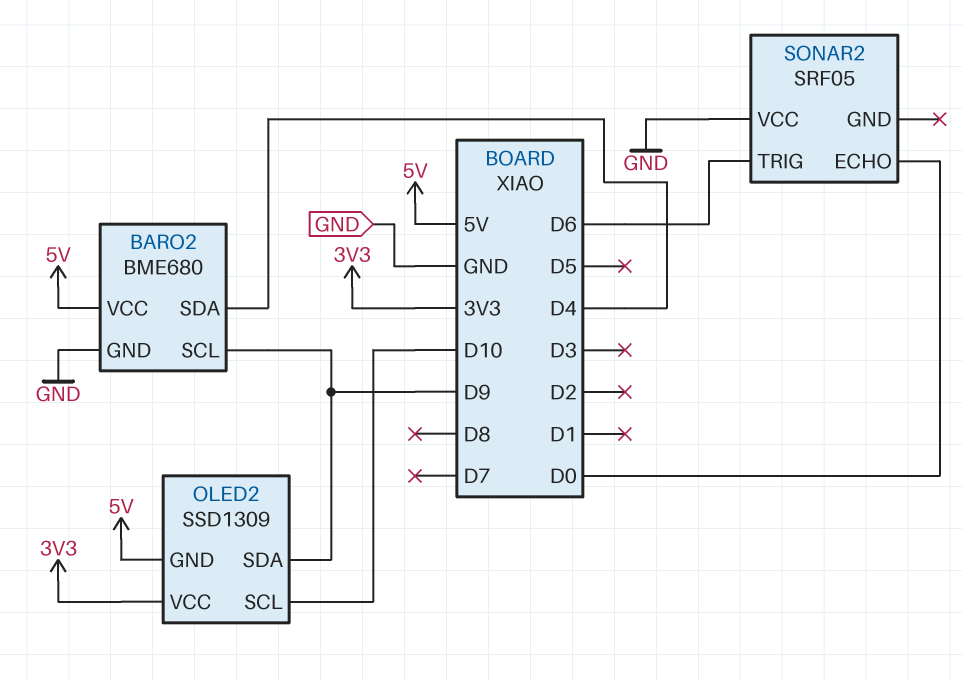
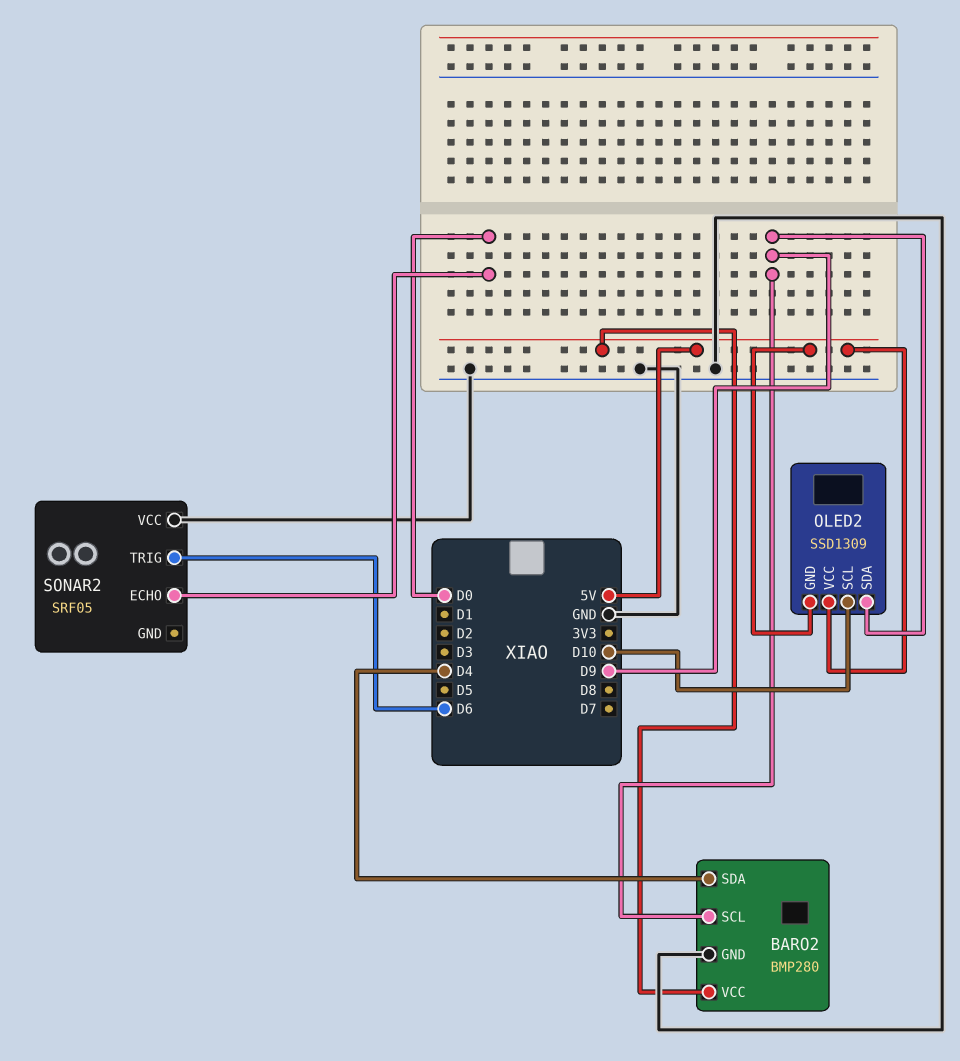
BARO2: BME680 -> BMP280
OLED2 pin VCC: 3V3 -> 5V

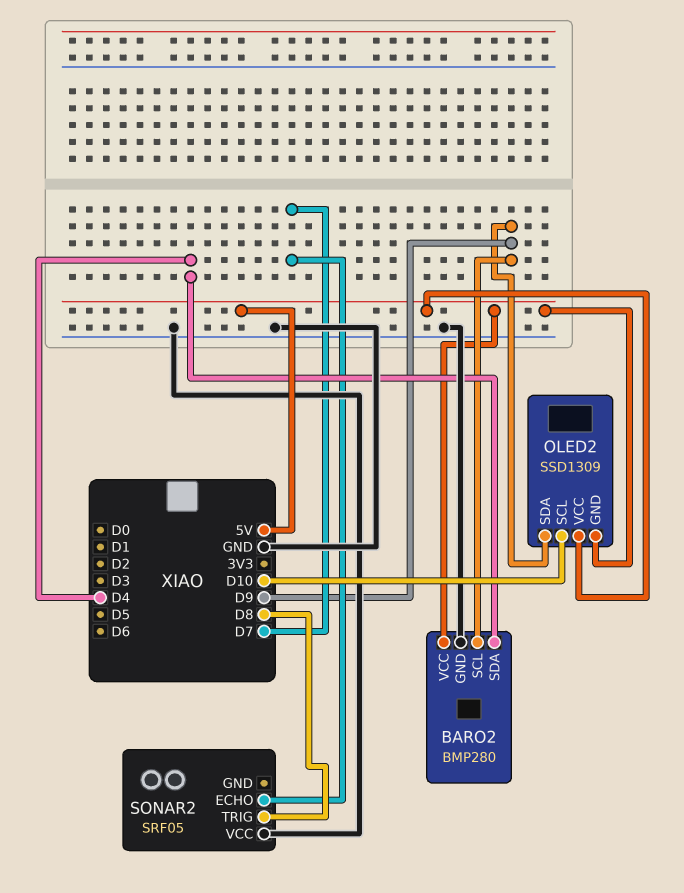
SONAR2 pin ECHO: D0 -> D7
SONAR2 pin TRIG: D6 -> D8

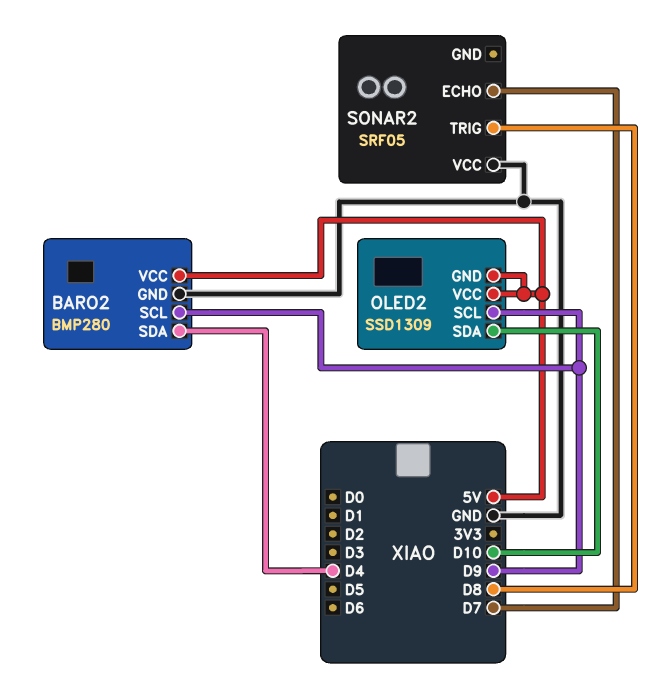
OLED2 pin SCL: D10 -> D9
OLED2 pin SDA: D9 -> D10

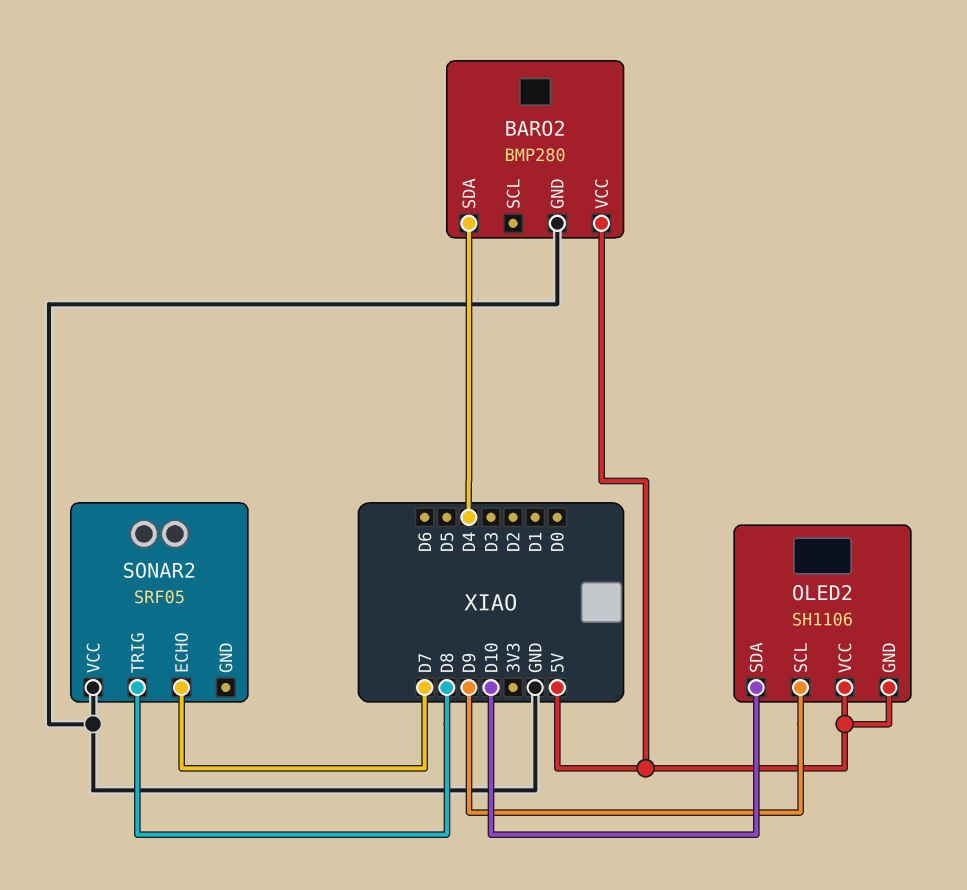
BARO2 pin SCL: D9 -> none
OLED2: SSD1309 -> SH1106

